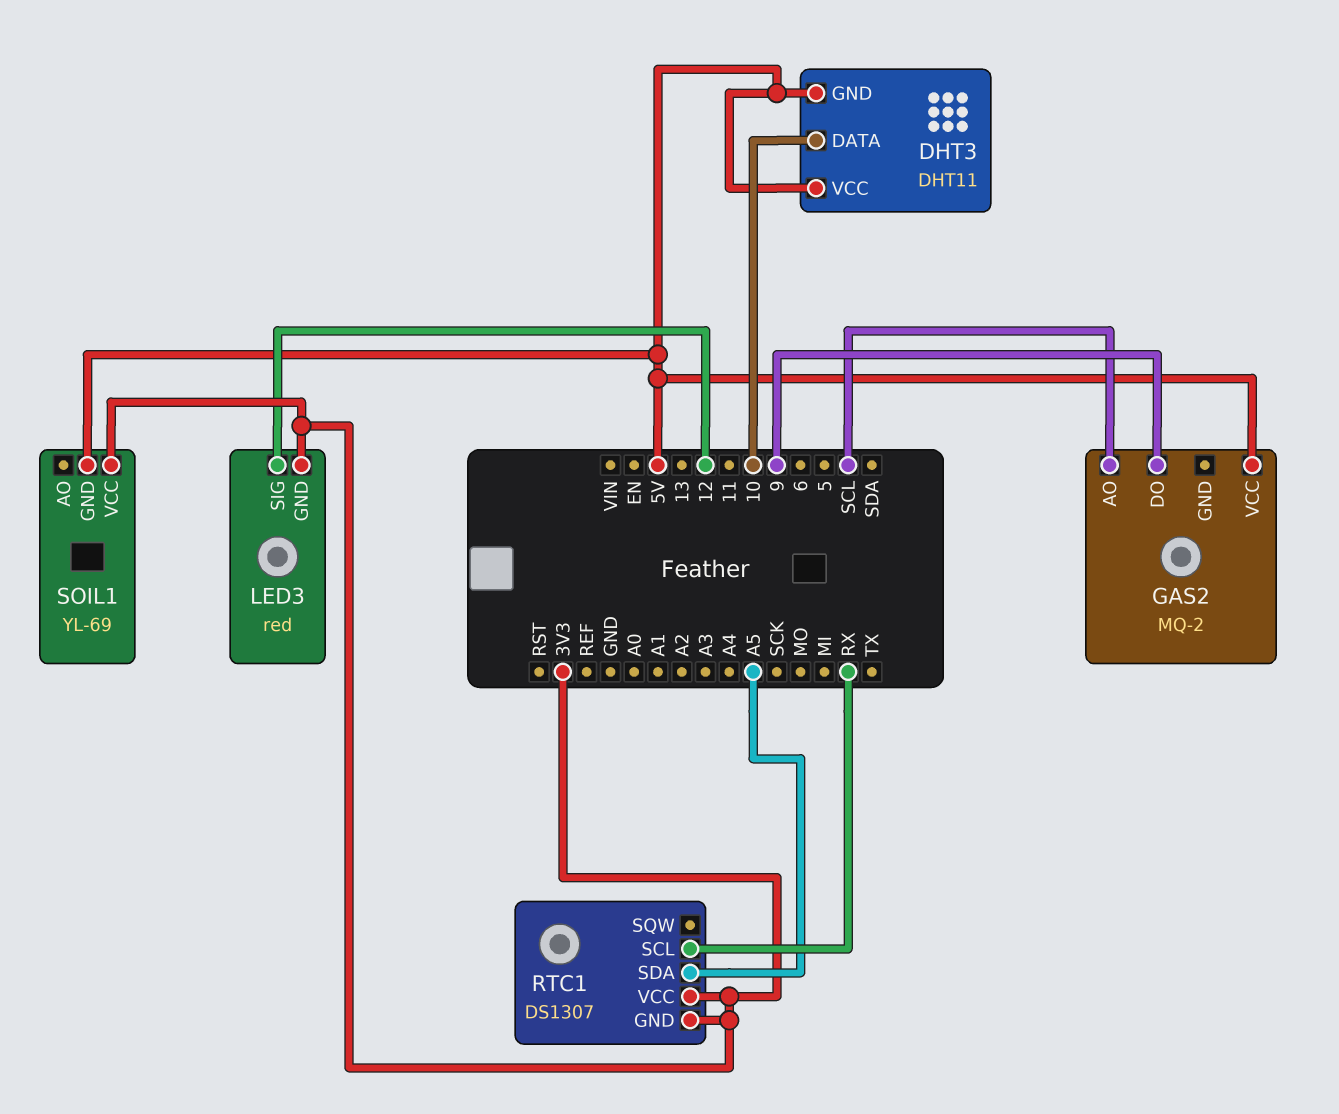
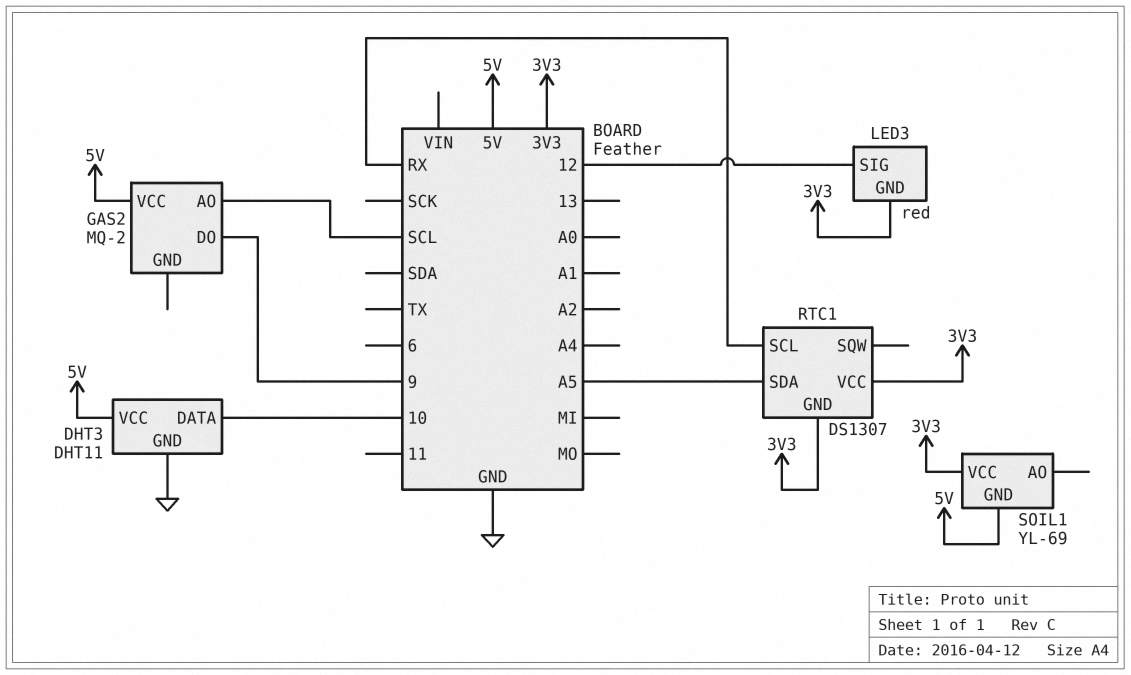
DHT3 pin GND: 5V -> GND

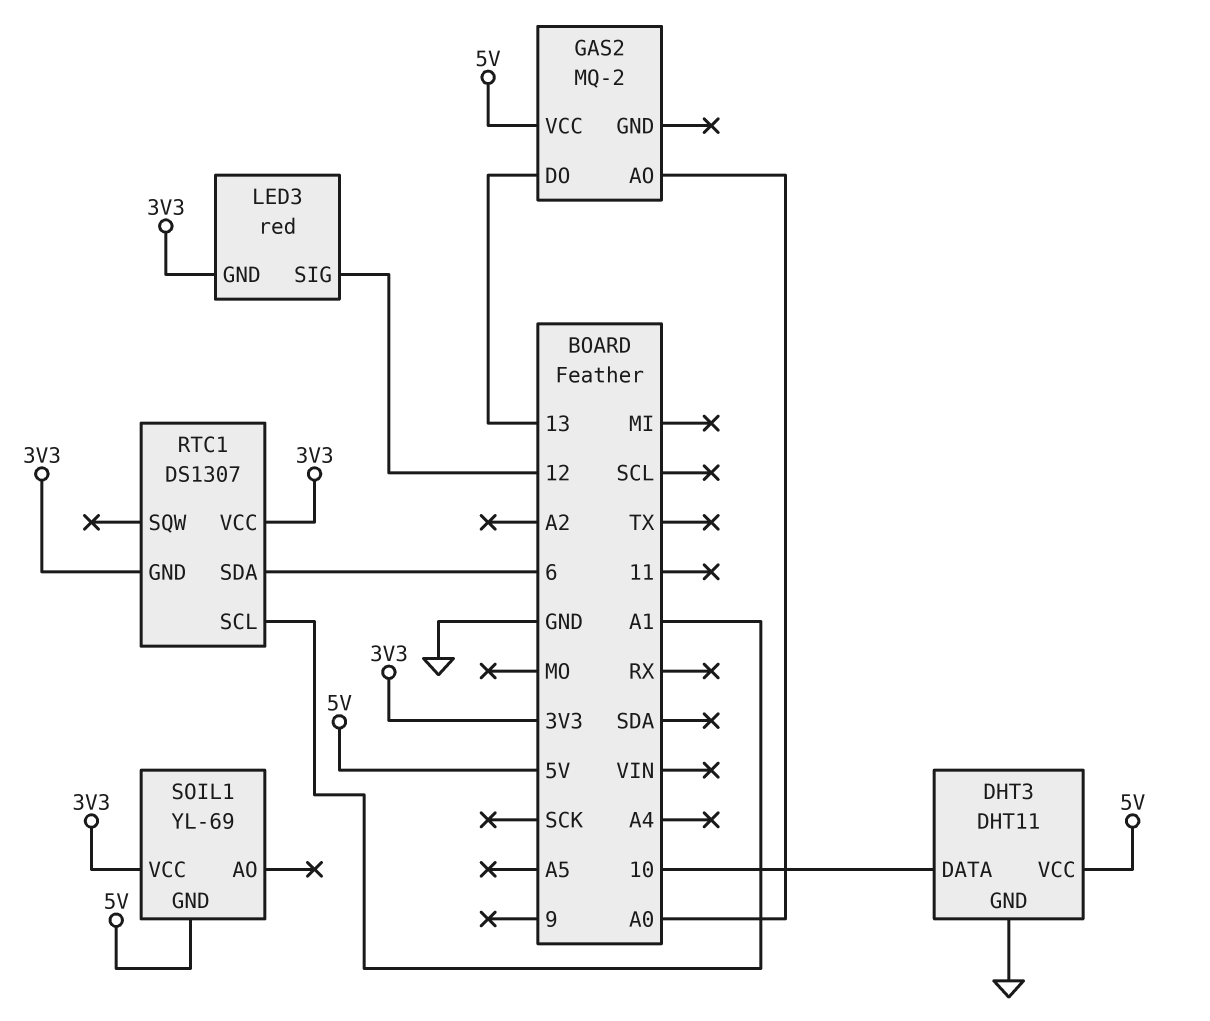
GAS2 pin AO: SCL -> A0
GAS2 pin DO: 9 -> 13
RTC1 pin SCL: RX -> A1
RTC1 pin SDA: A5 -> 6

